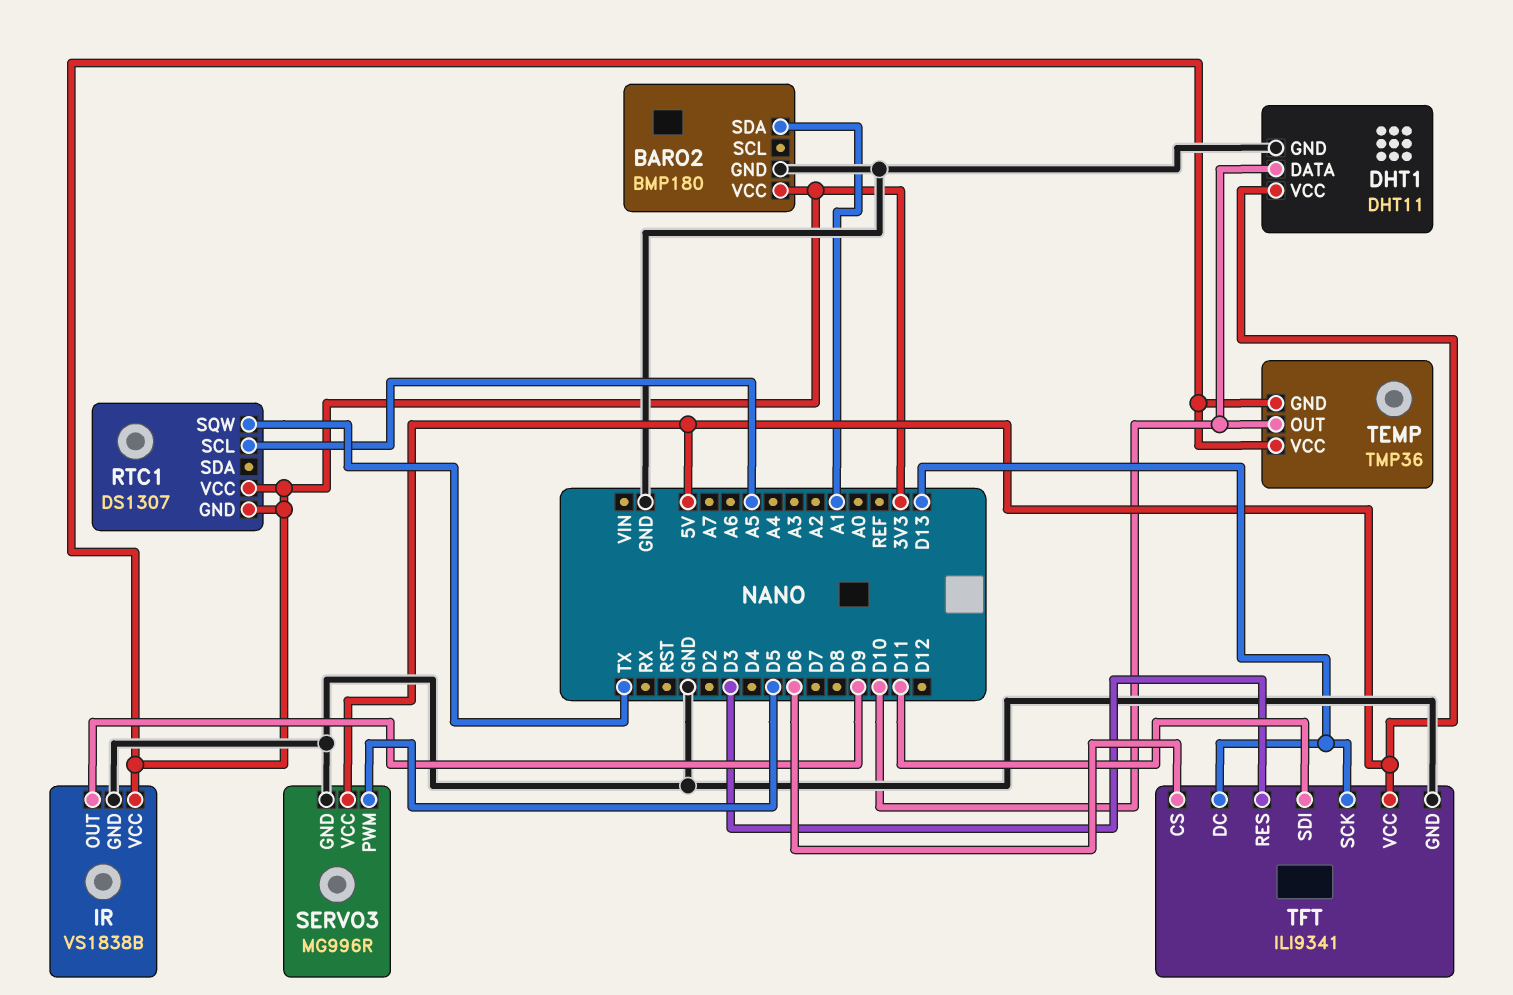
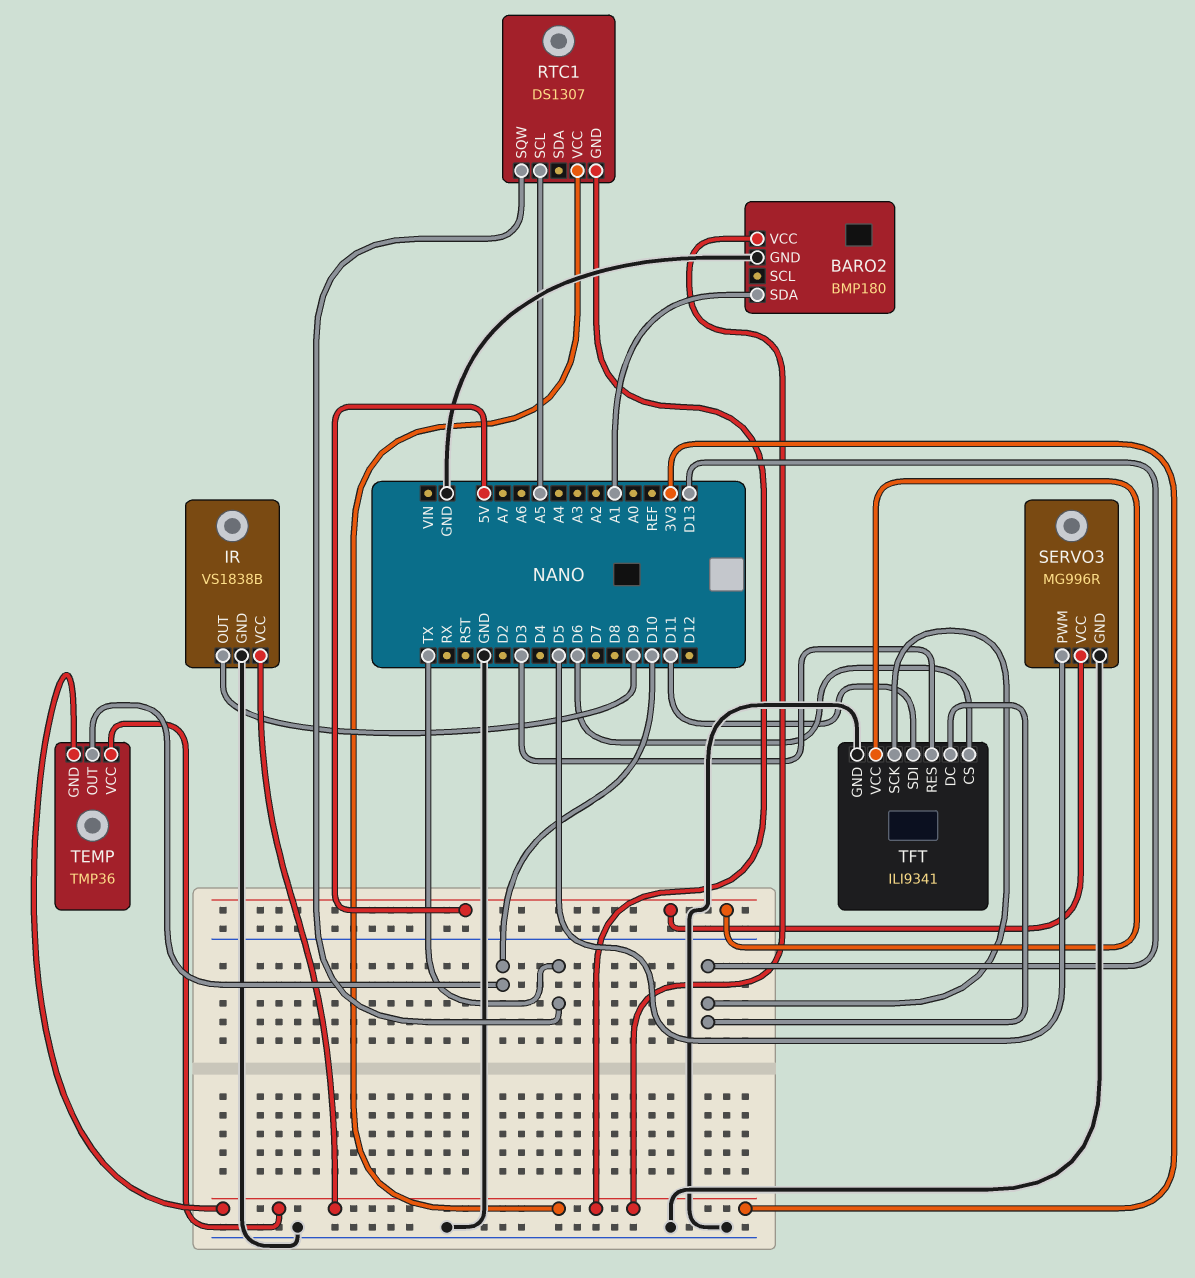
DHT1: DHT11 -> none
DHT1 pin DATA: D10 -> none
DHT1 pin GND: GND -> none
DHT1 pin VCC: 5V -> none

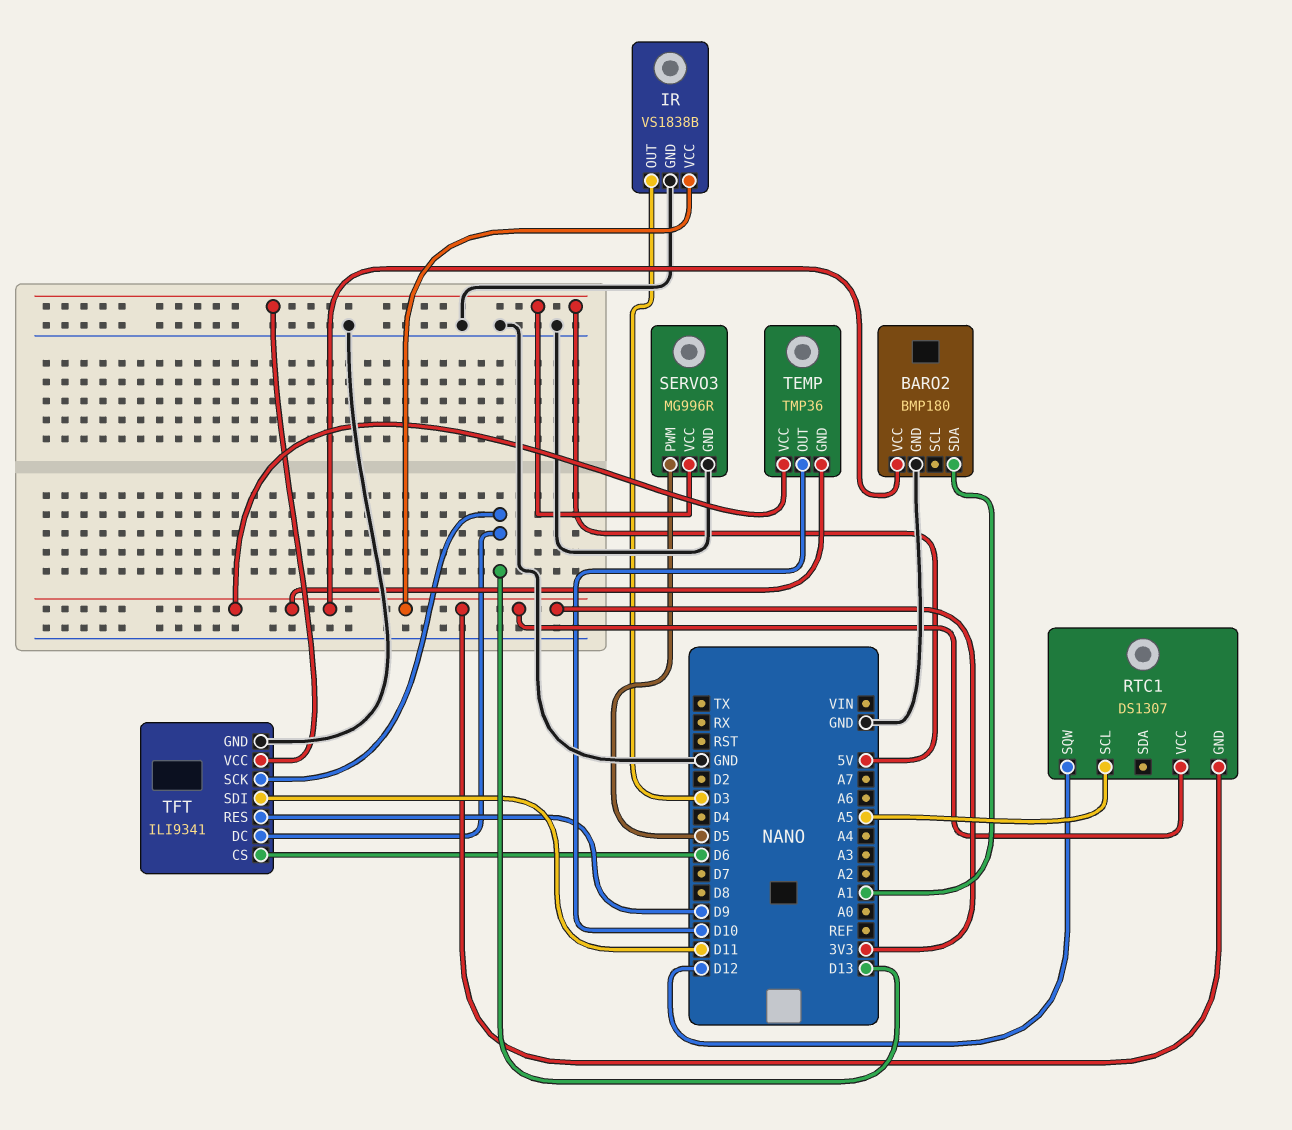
IR pin OUT: D9 -> D3
RTC1 pin SQW: TX -> D12
TFT pin RES: D3 -> D9

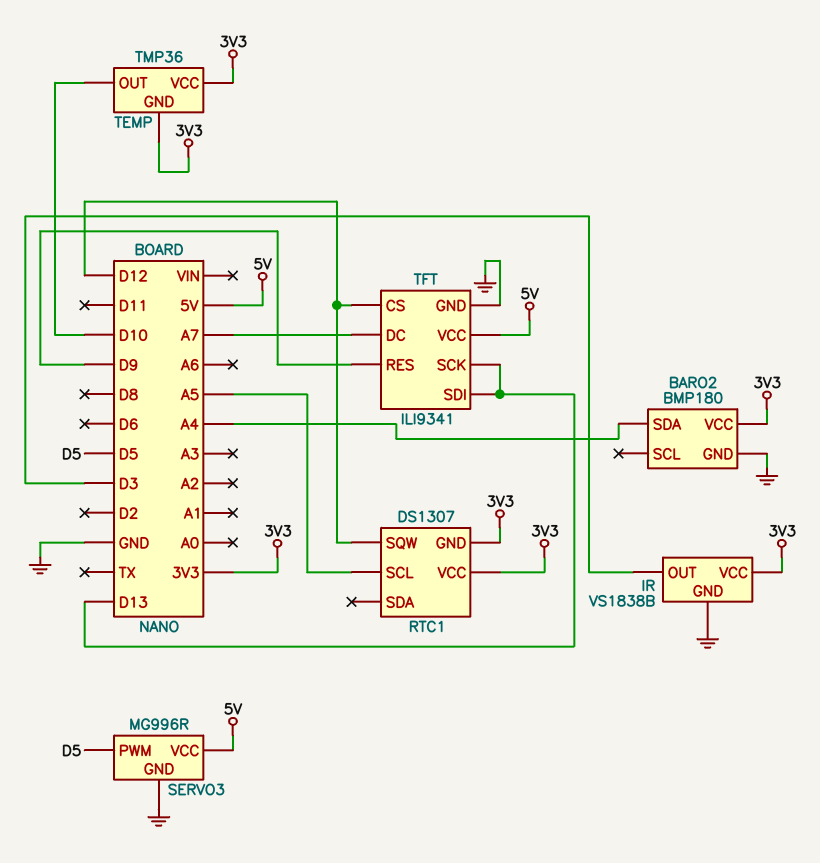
BARO2 pin SDA: A1 -> A4
TFT pin CS: D6 -> D12
TFT pin DC: D13 -> A7
TFT pin SDI: D11 -> D13

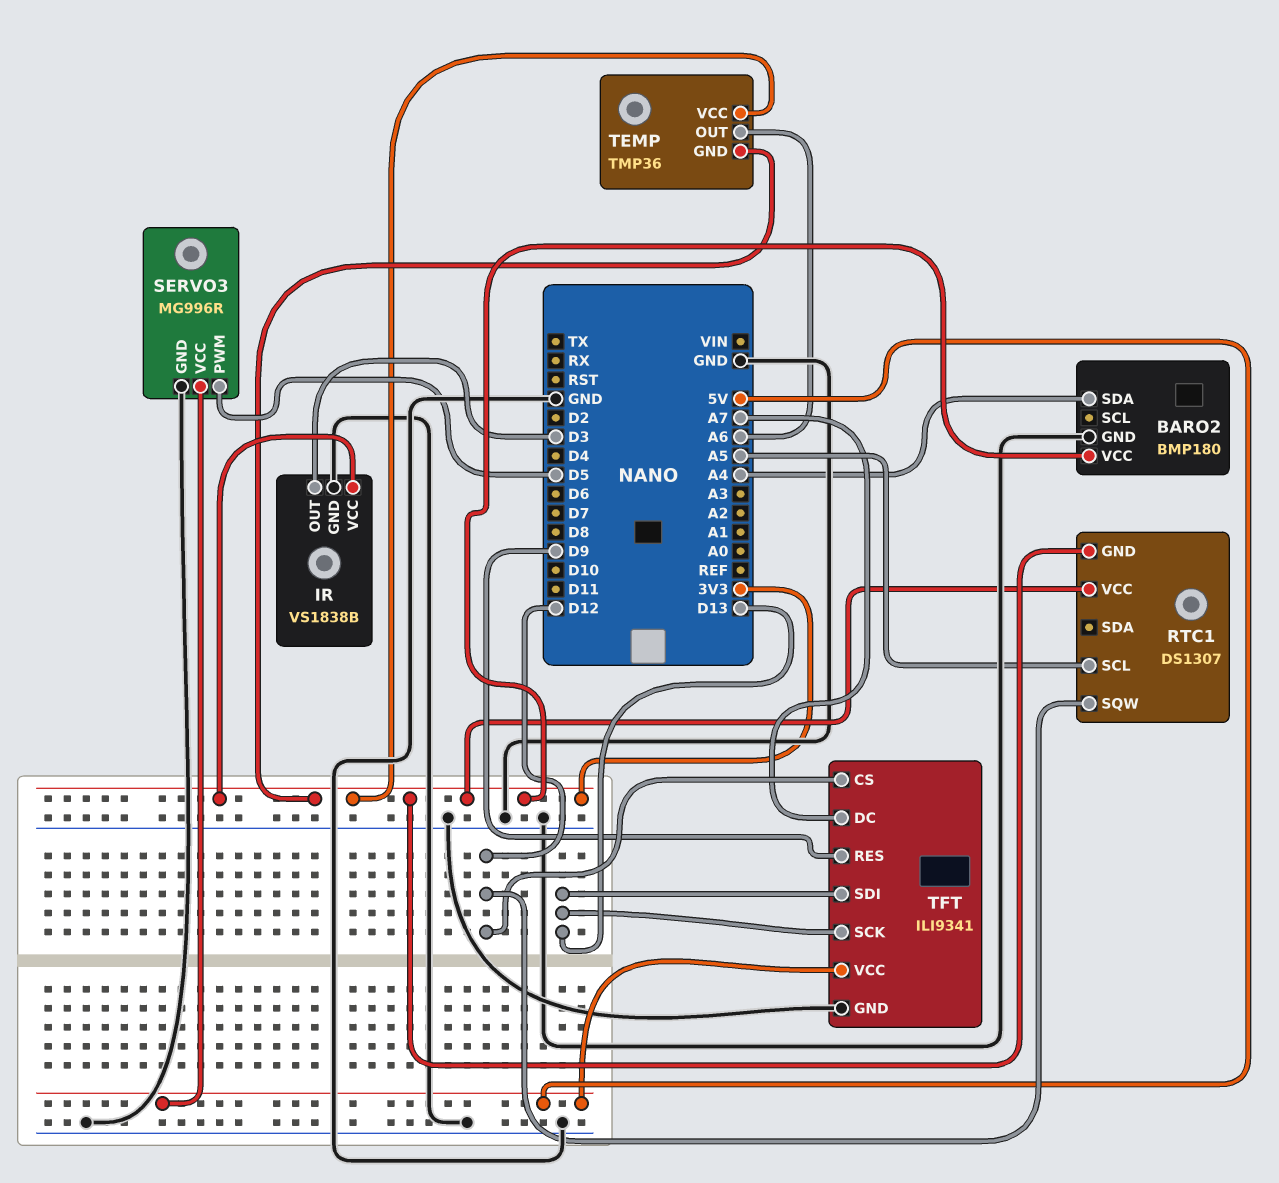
TEMP pin OUT: D10 -> A6

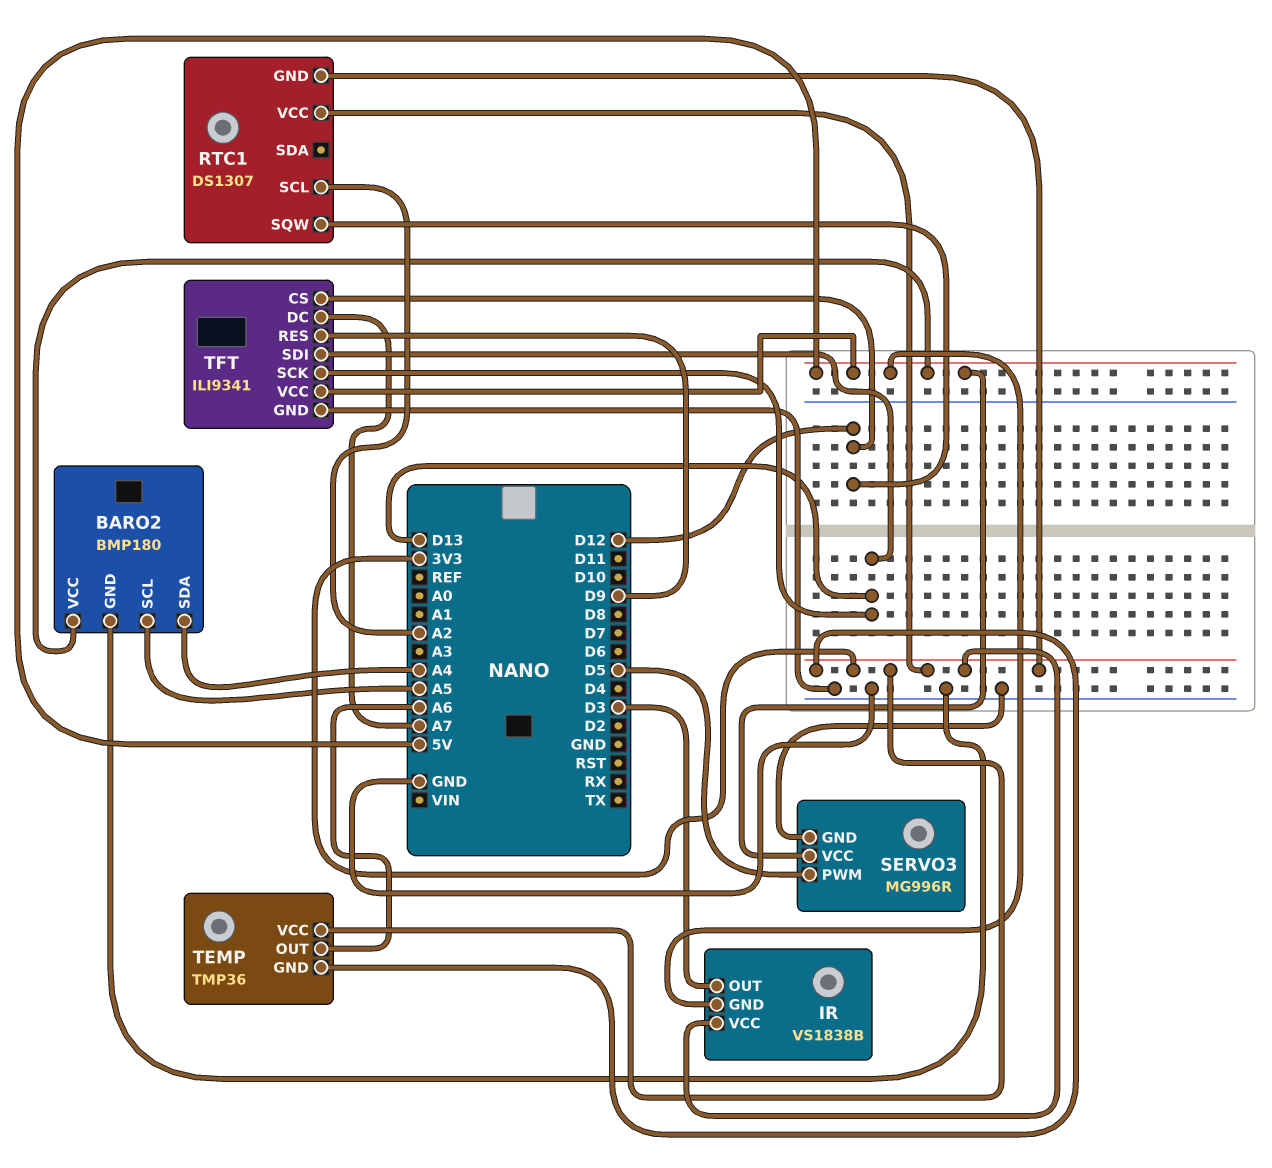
BARO2 pin SCL: none -> A5
BARO2 pin VCC: 3V3 -> 5V
IR pin GND: GND -> 5V
RTC1 pin SCL: A5 -> A2

